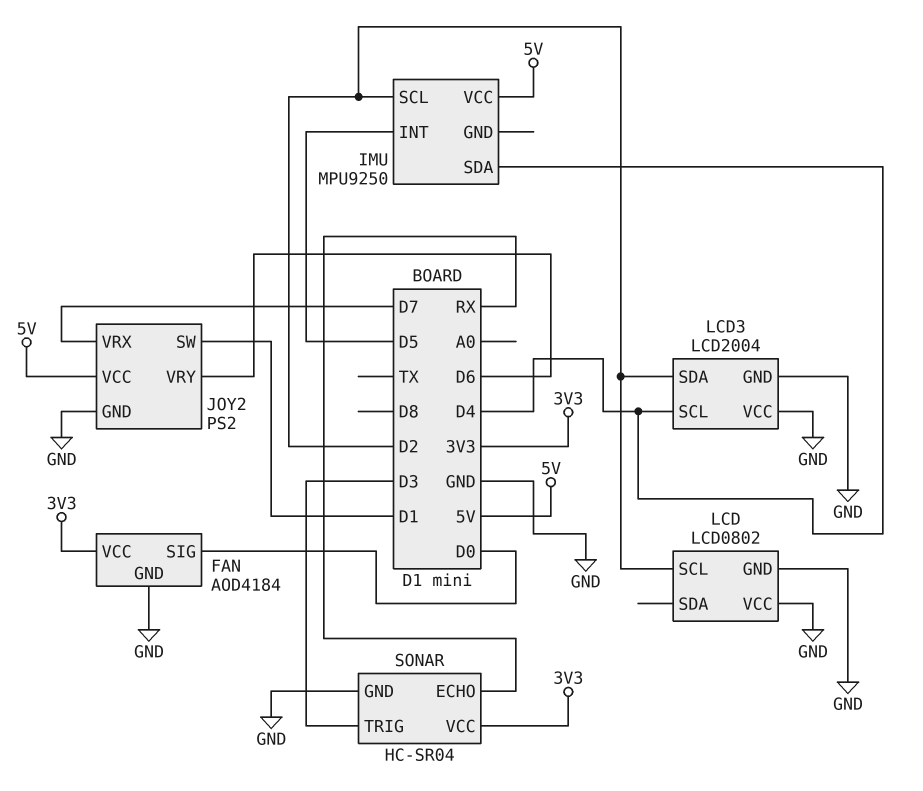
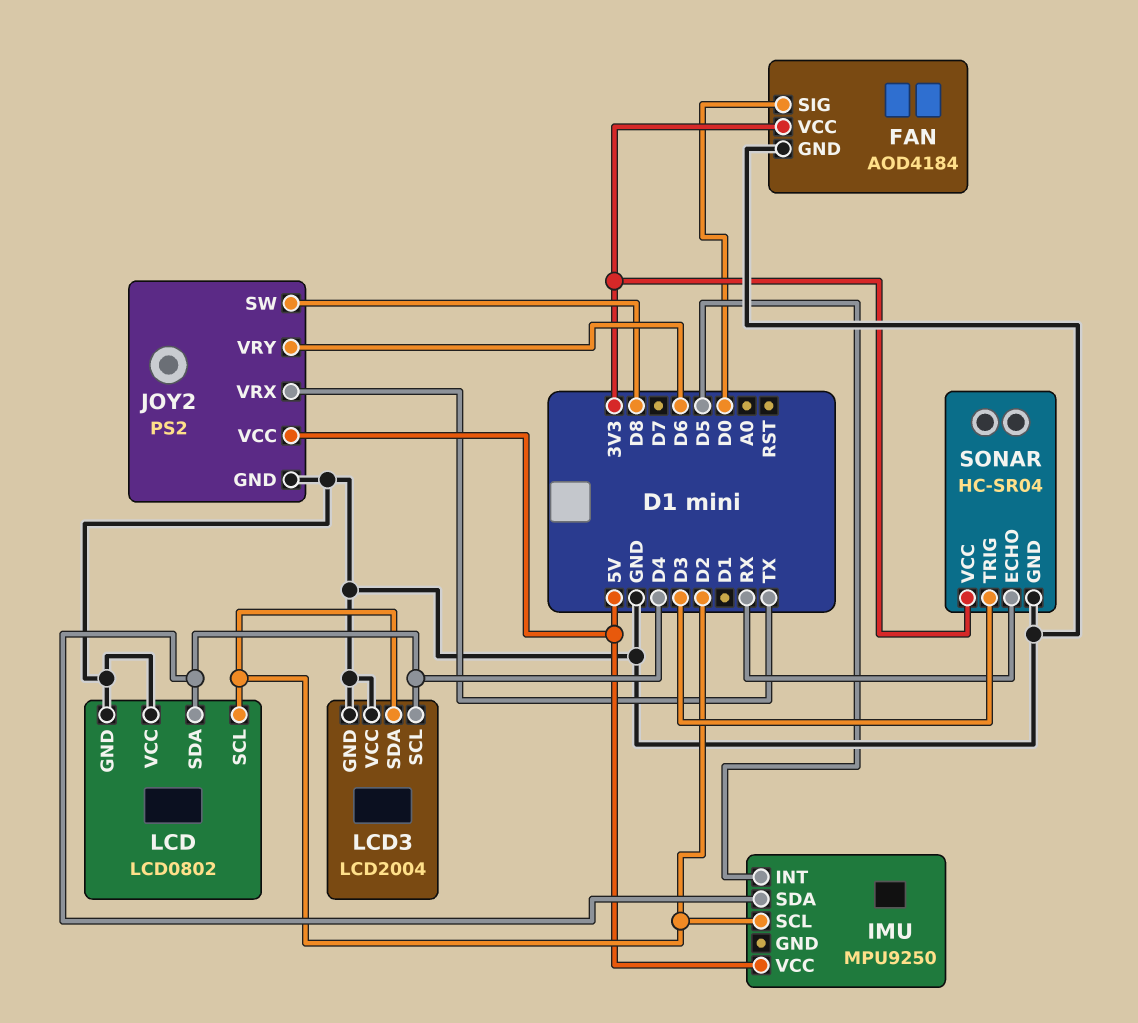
JOY2 pin SW: D1 -> D8
JOY2 pin VRX: D7 -> TX
LCD pin SDA: none -> D4

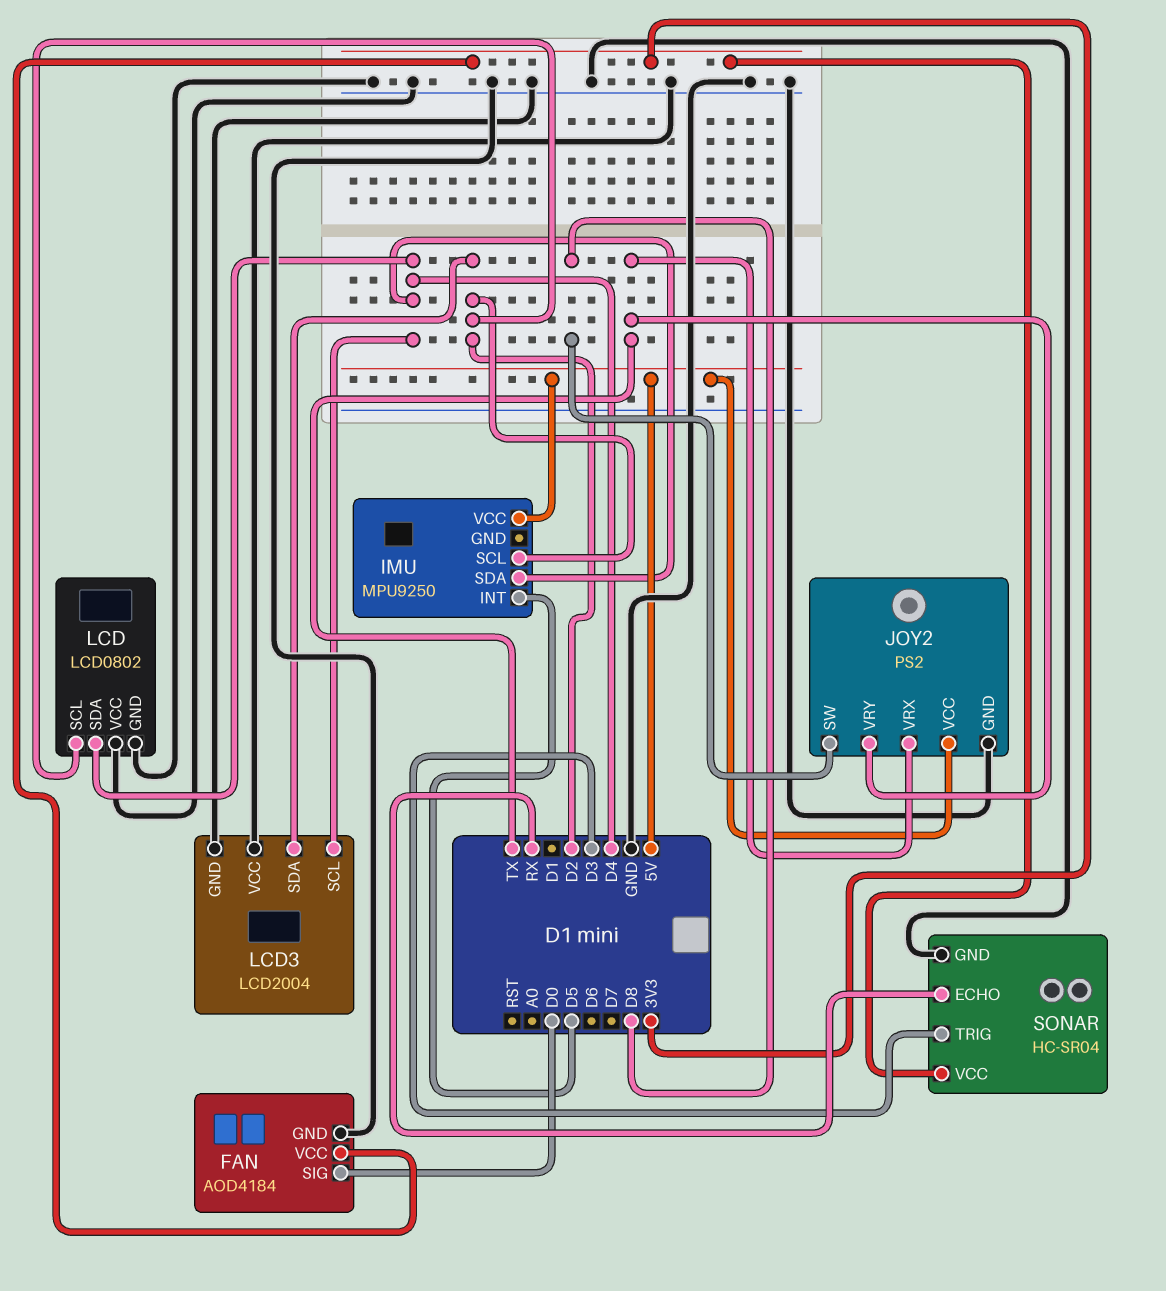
JOY2 pin VRY: D6 -> TX

